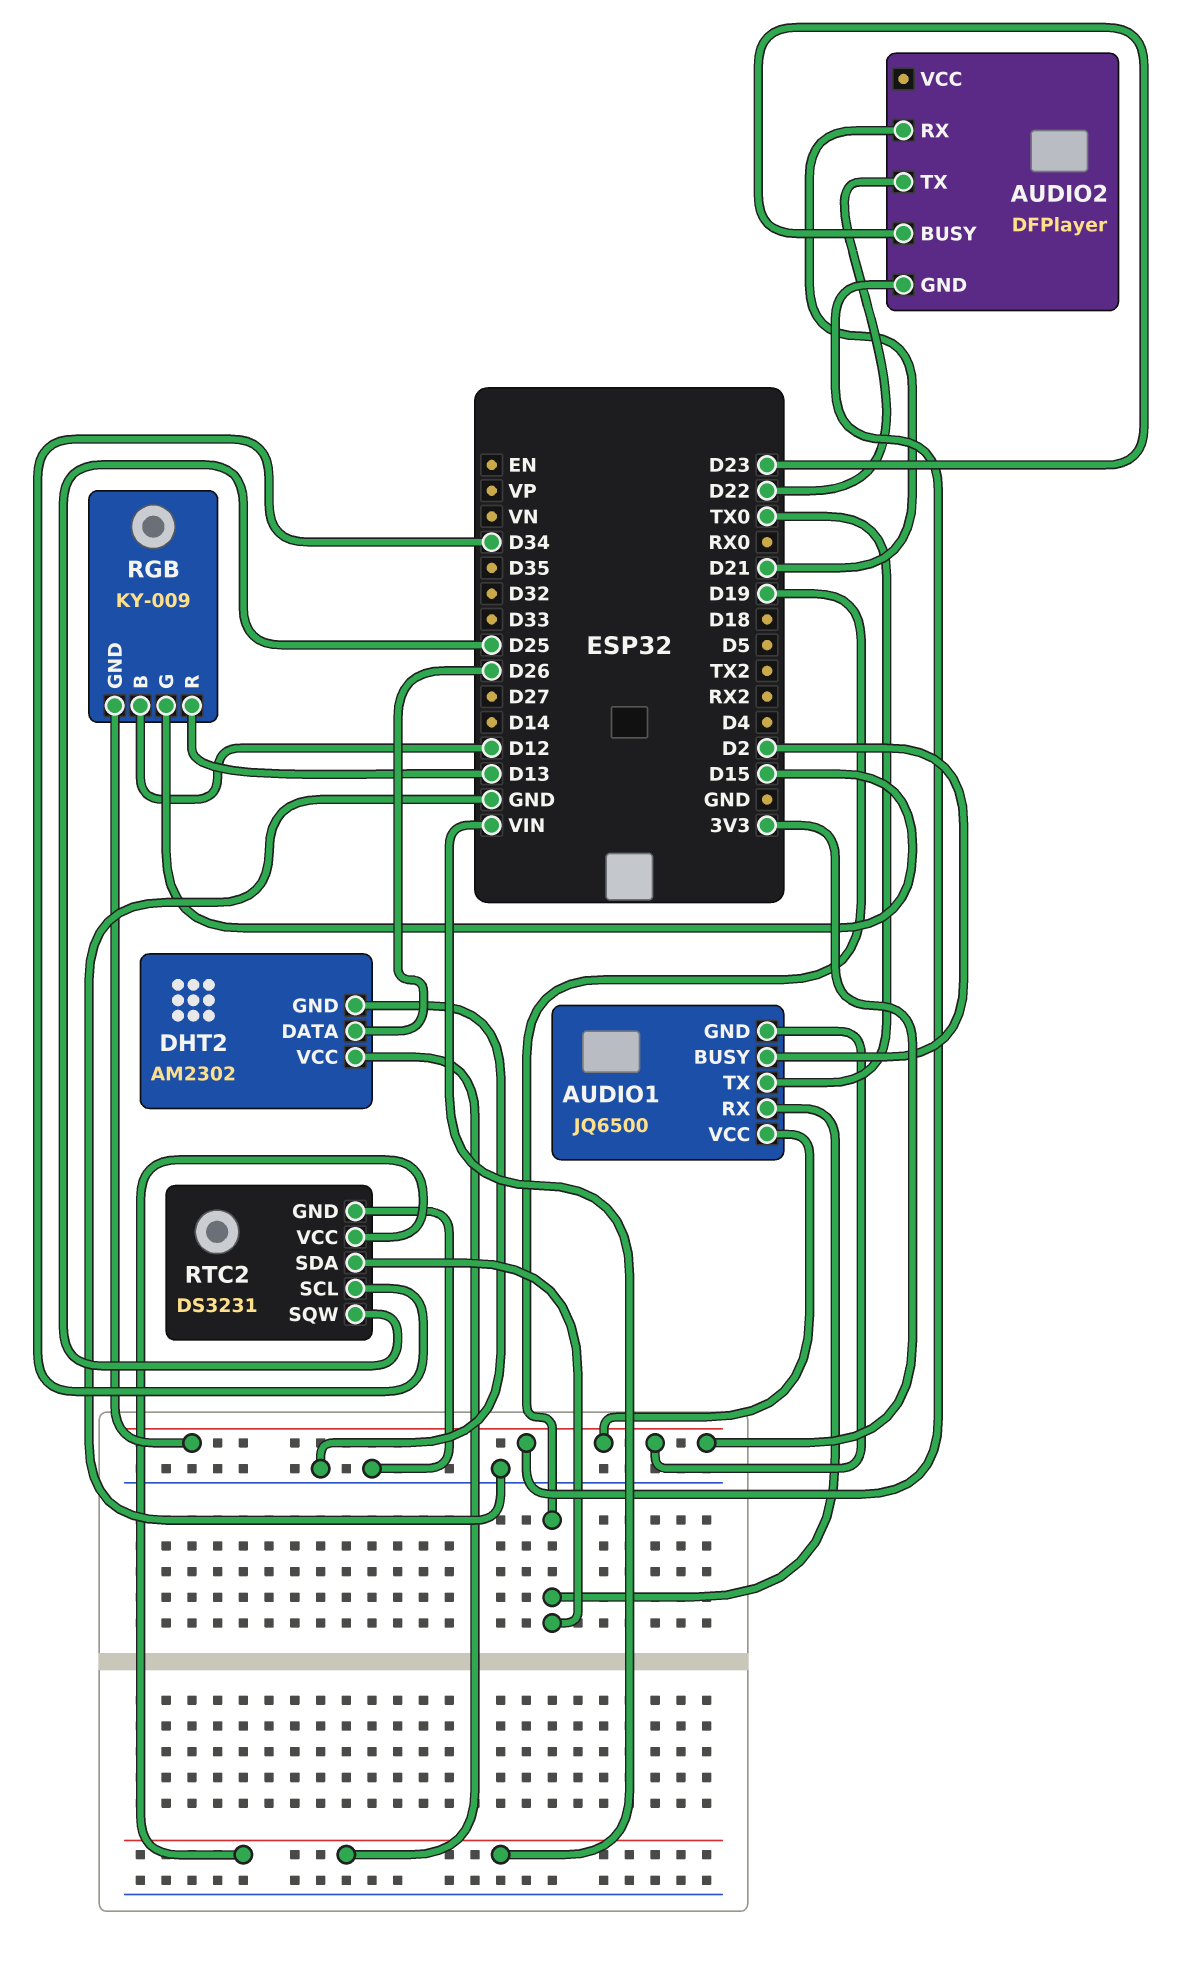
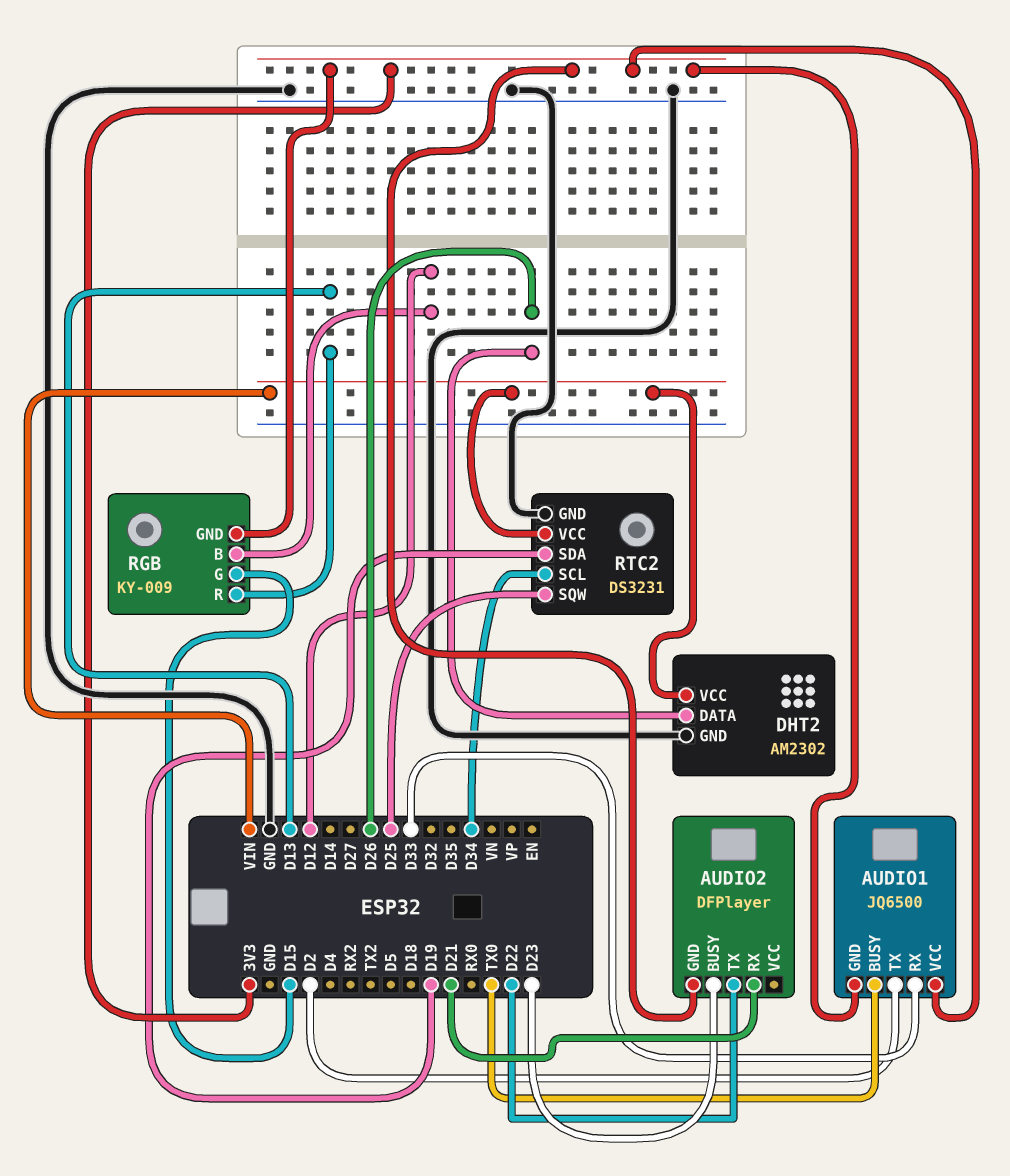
AUDIO1 pin BUSY: D2 -> TX0
AUDIO1 pin RX: D19 -> D33
AUDIO1 pin TX: TX0 -> D2

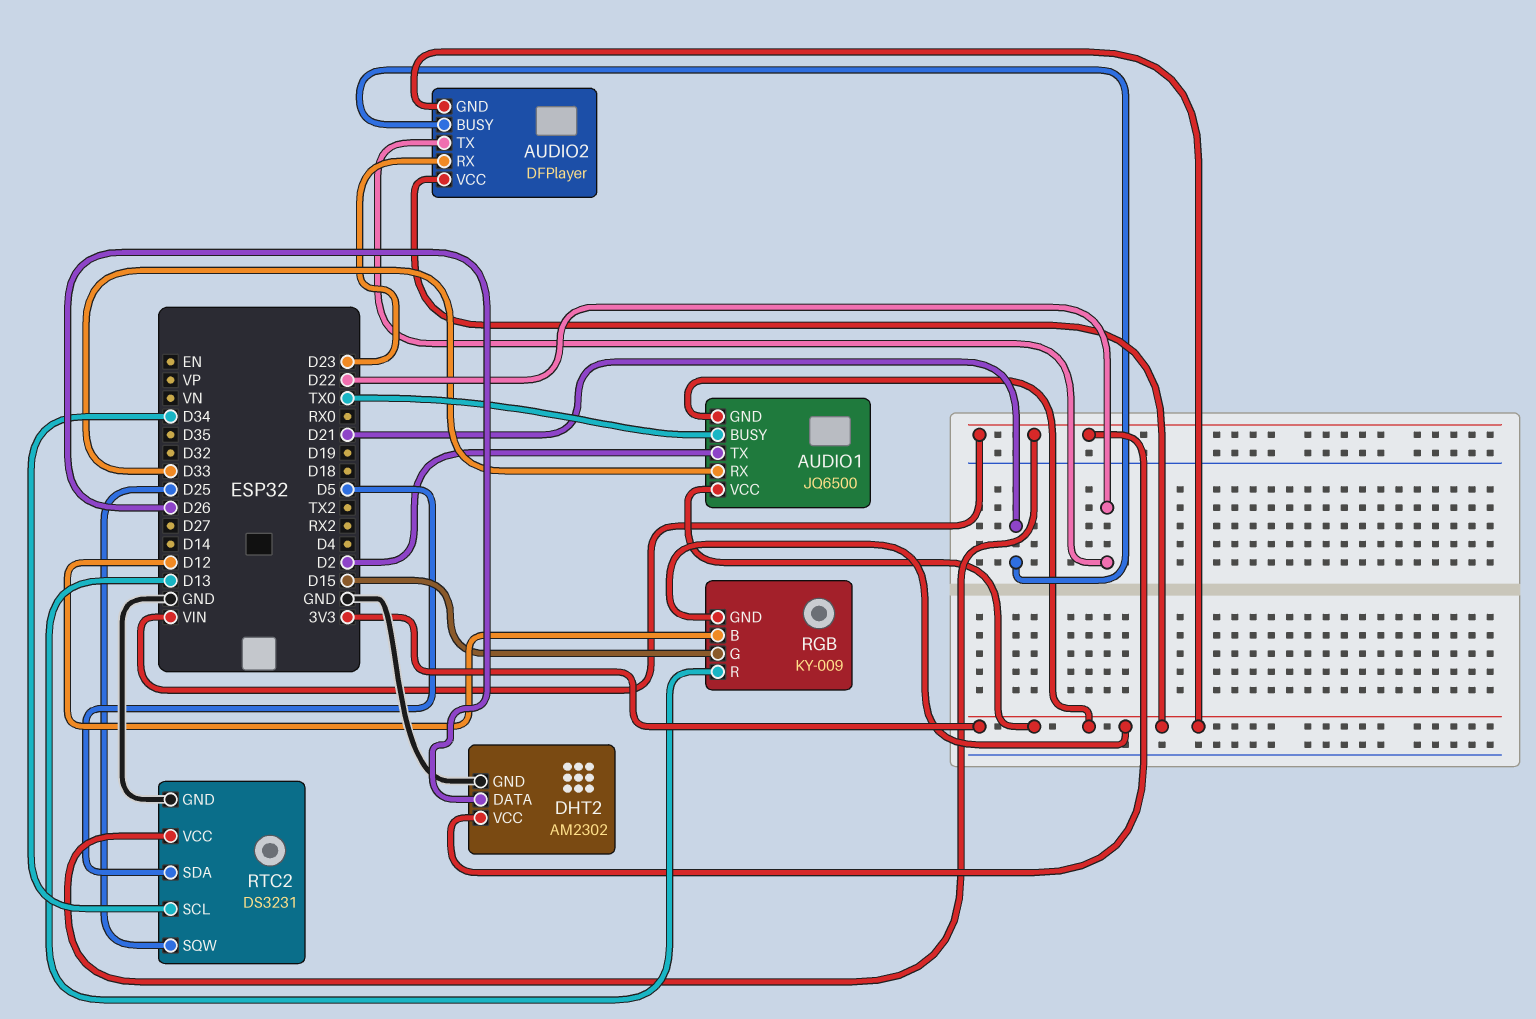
AUDIO2 pin BUSY: D23 -> D21
AUDIO2 pin RX: D21 -> D23
AUDIO2 pin VCC: none -> 3V3
RTC2 pin SDA: D19 -> D5

